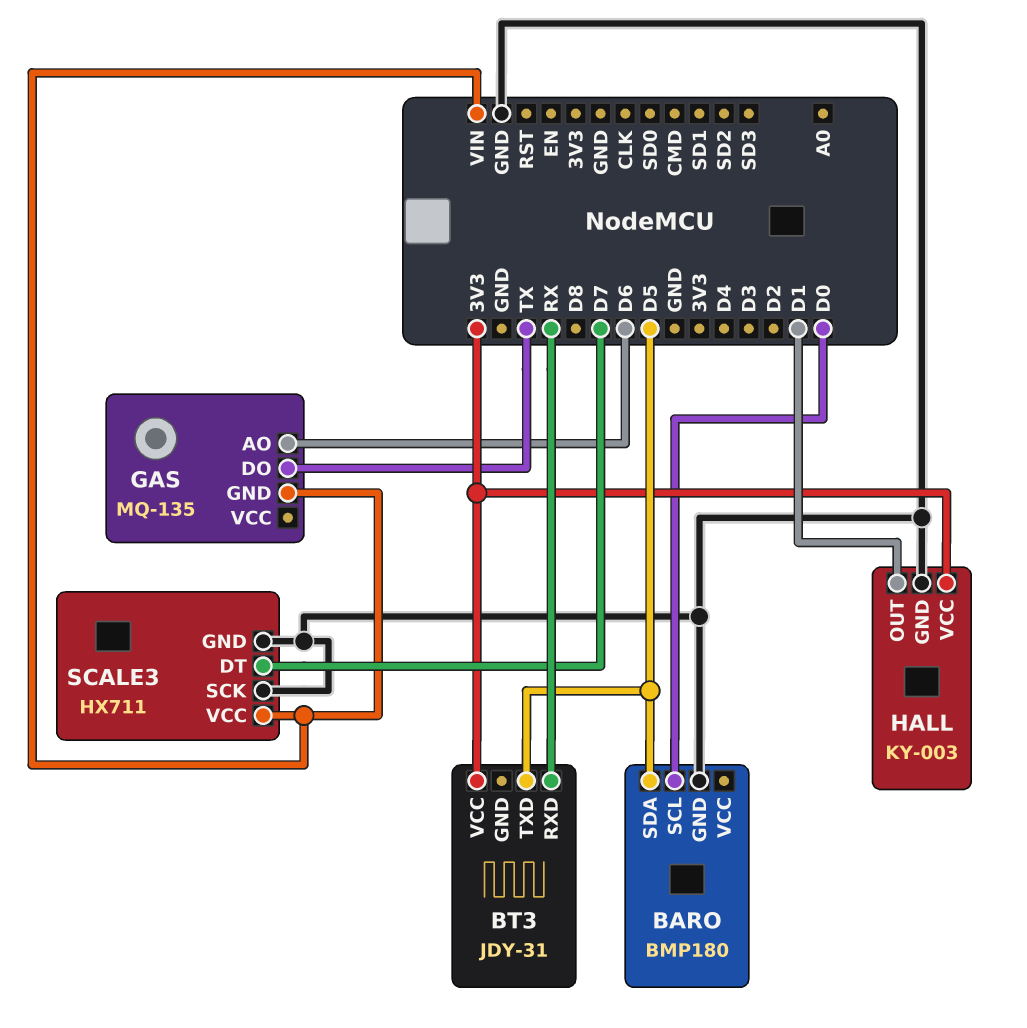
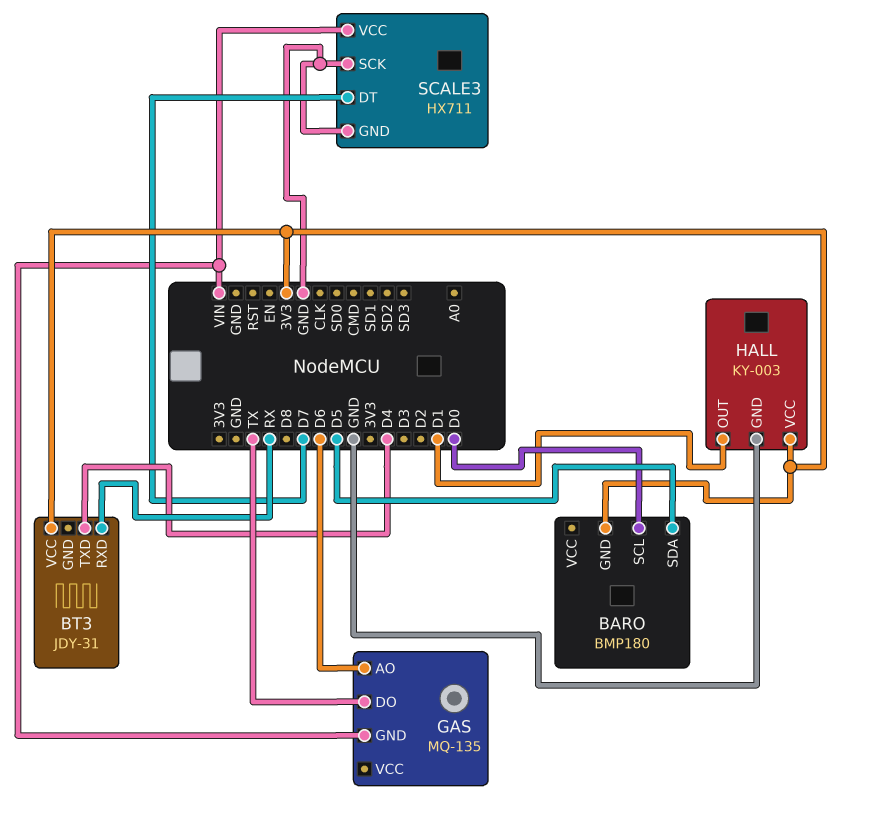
BARO pin GND: GND -> 3V3
BT3 pin TXD: D5 -> D4

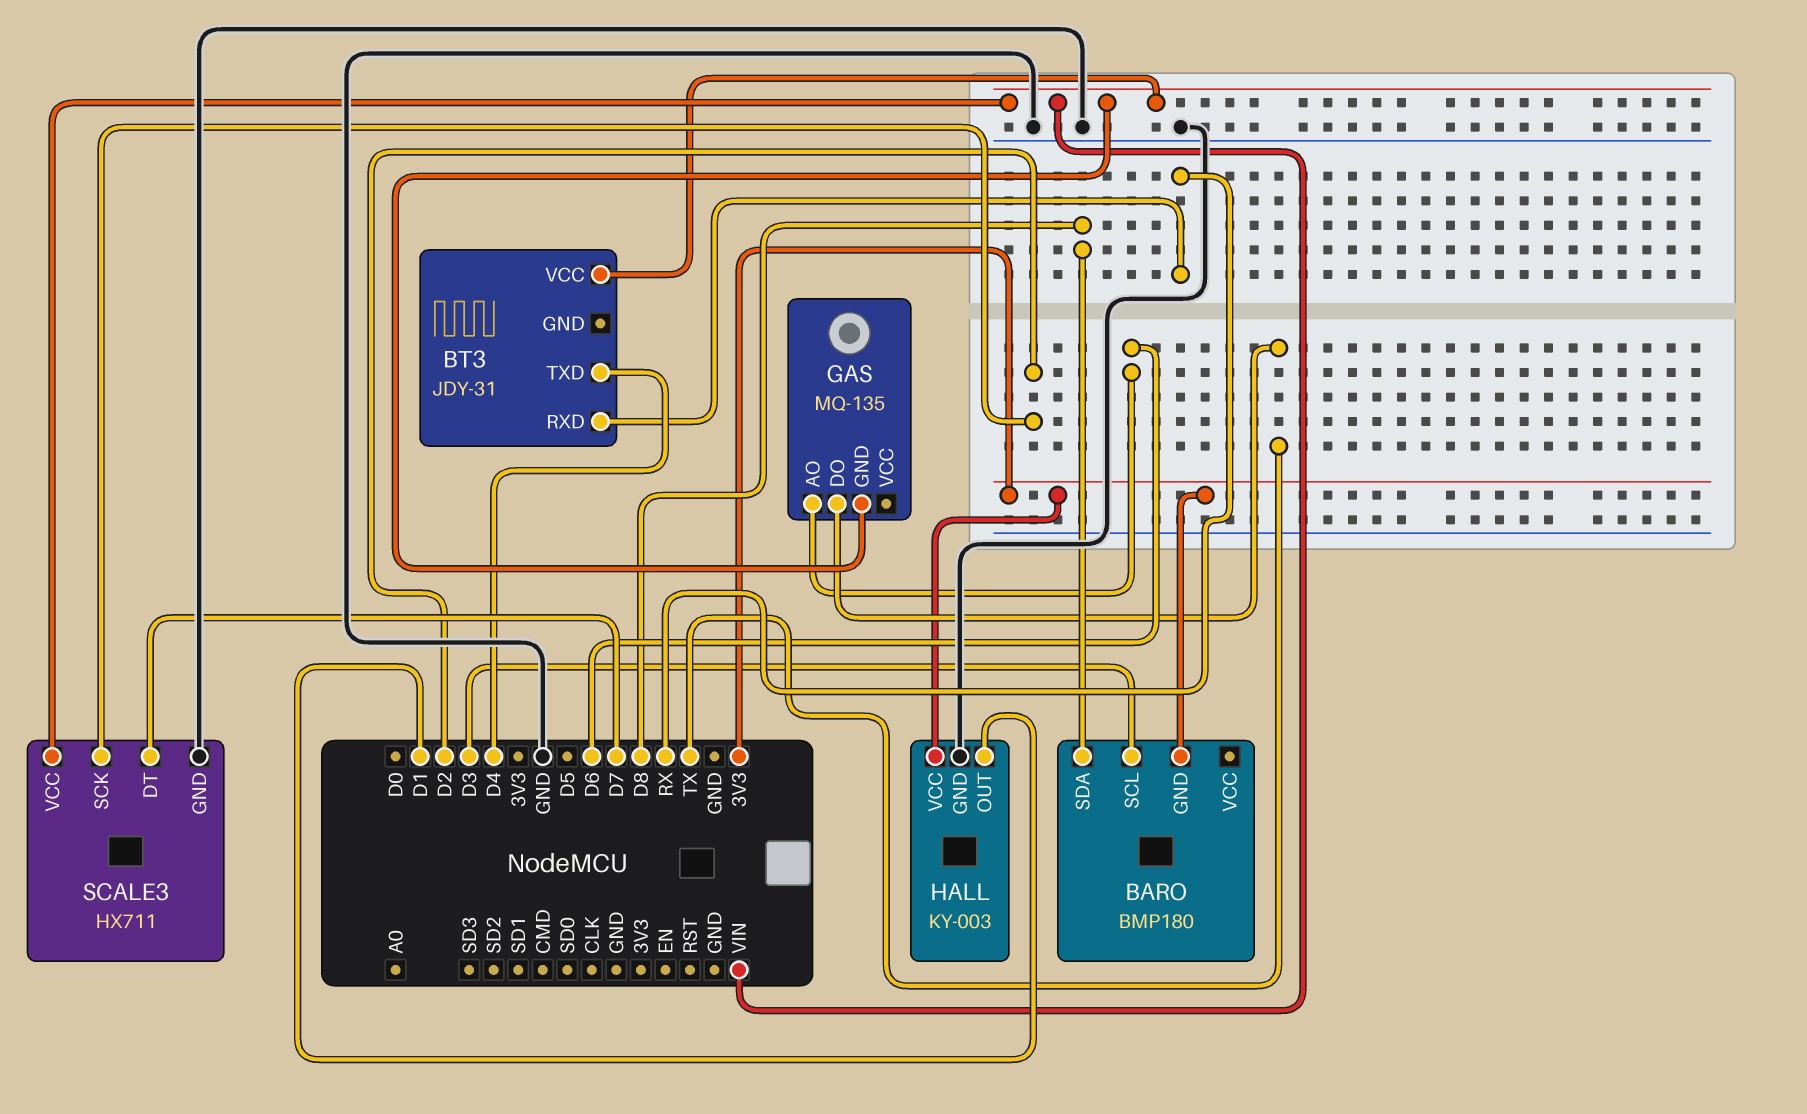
BARO pin SCL: D0 -> D3
BARO pin SDA: D5 -> D8
BT3 pin VCC: 3V3 -> VIN
SCALE3 pin SCK: GND -> D2

